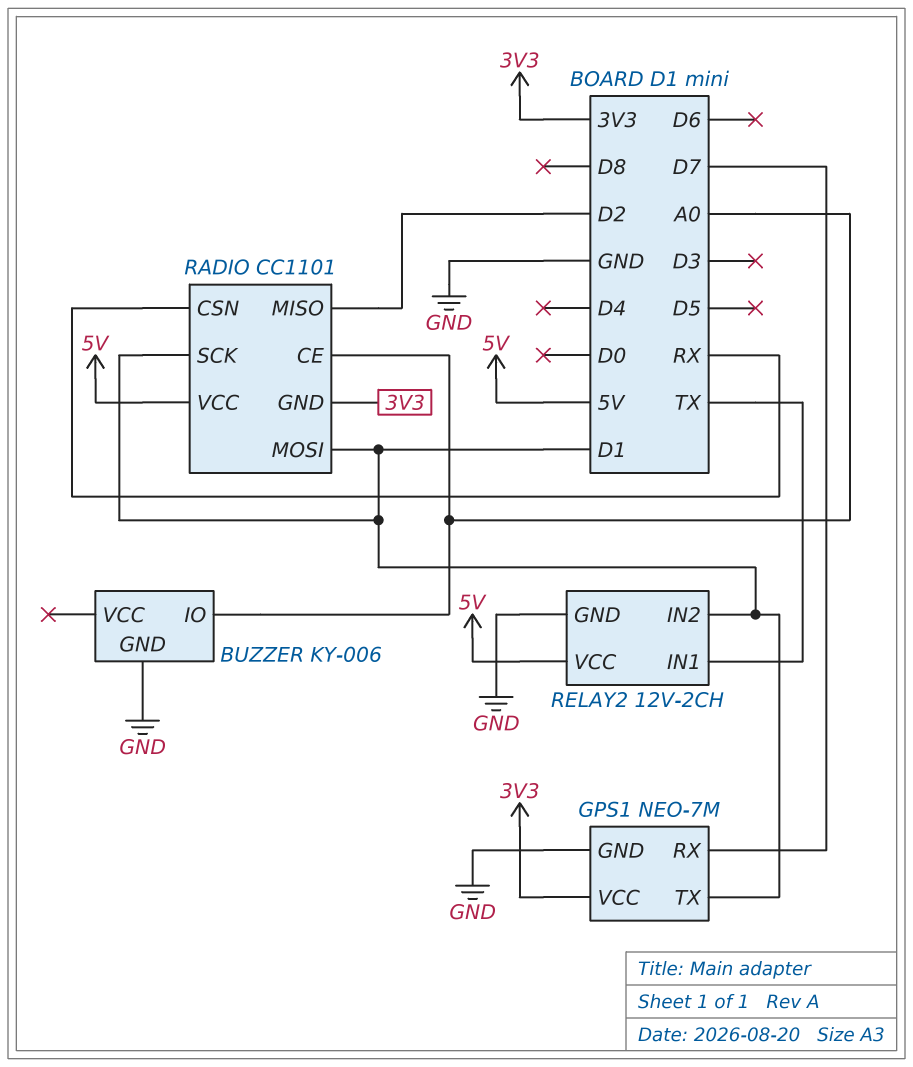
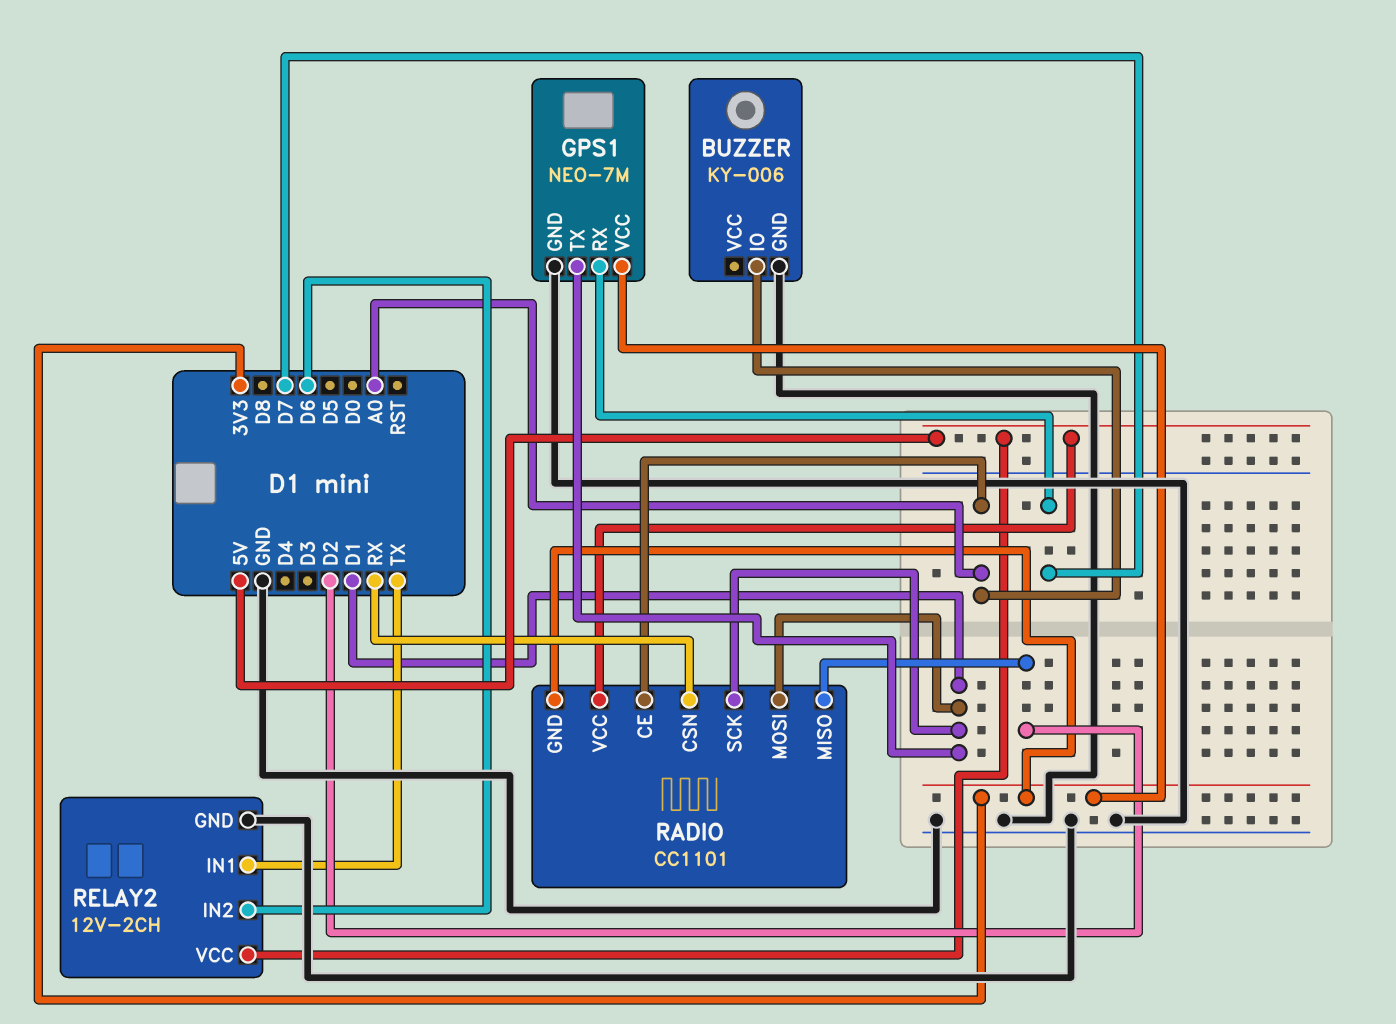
RELAY2 pin IN2: D1 -> D6

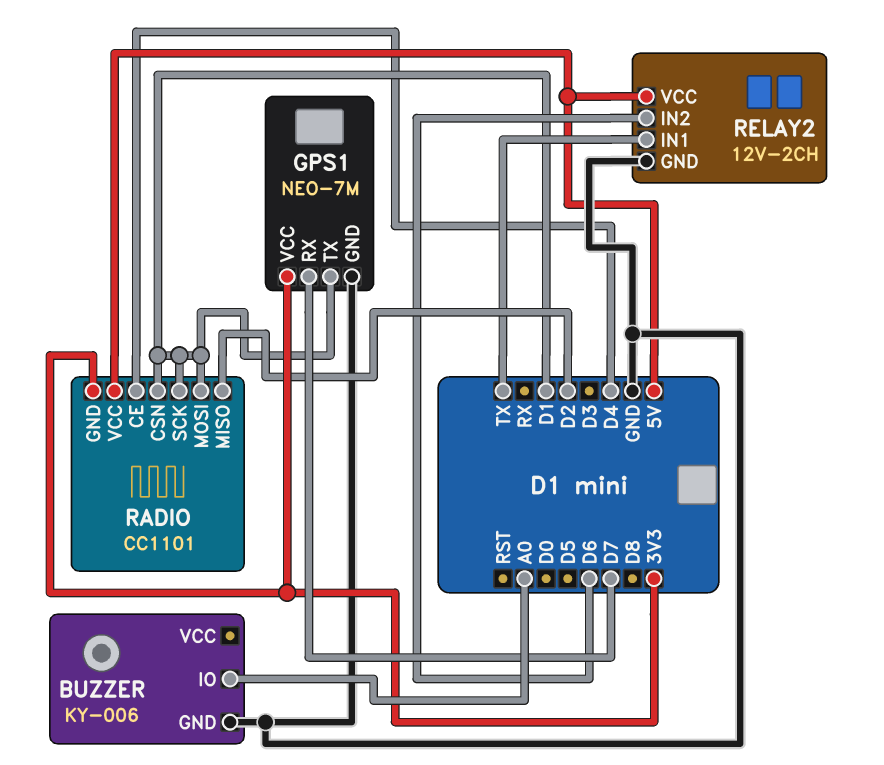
RADIO pin CE: A0 -> D4
RADIO pin CSN: RX -> D1

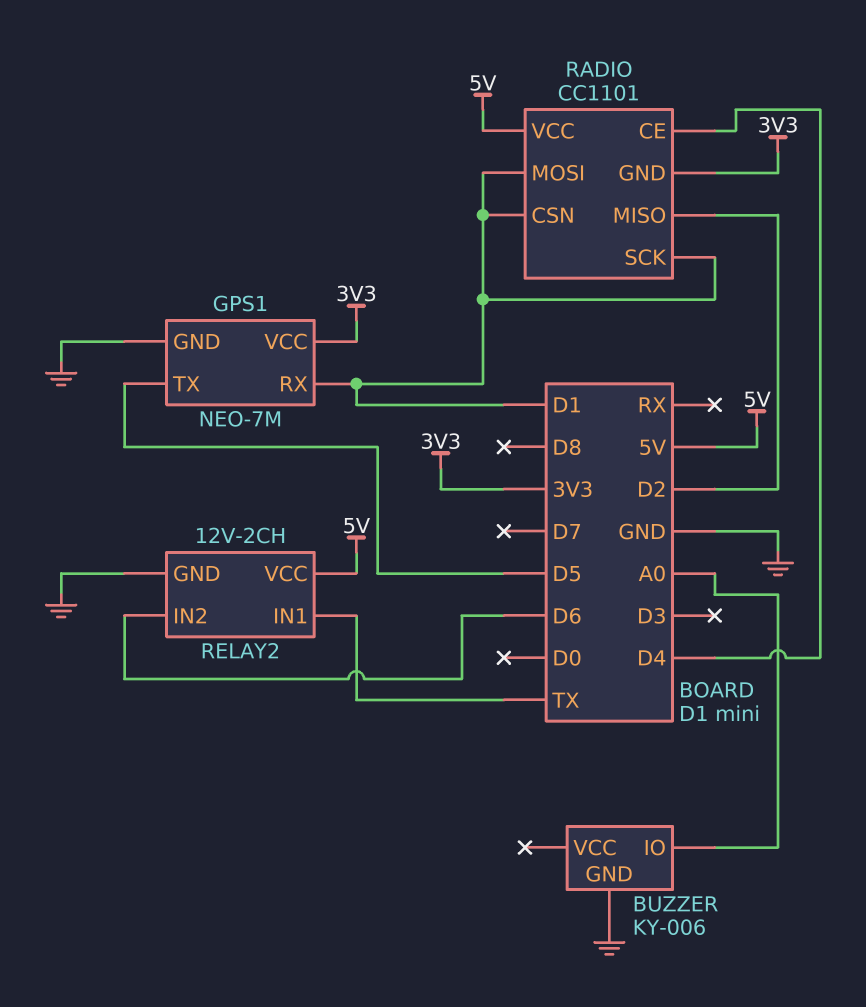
GPS1 pin RX: D7 -> D1
GPS1 pin TX: D1 -> D5

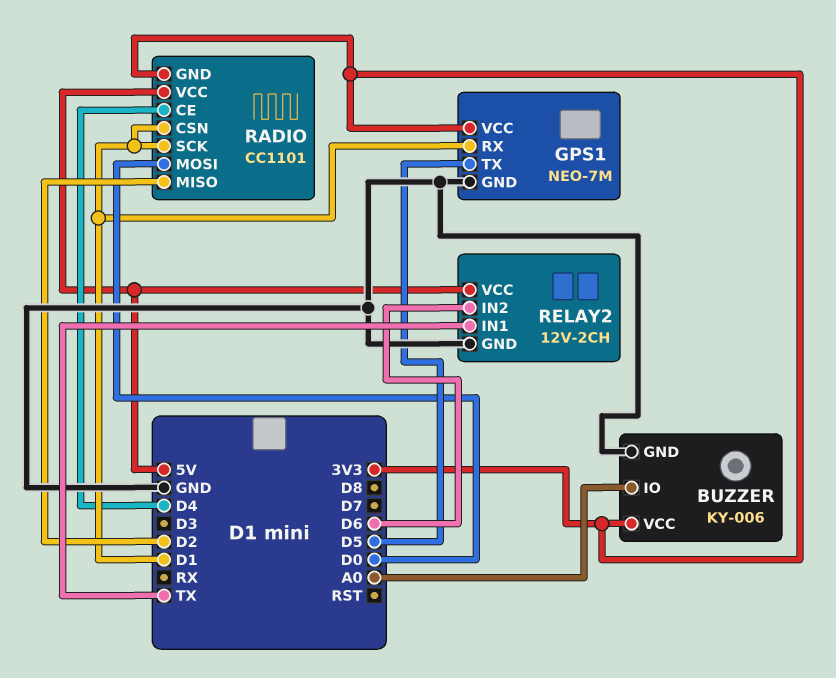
BUZZER pin VCC: none -> 3V3
RADIO pin MOSI: D1 -> D0

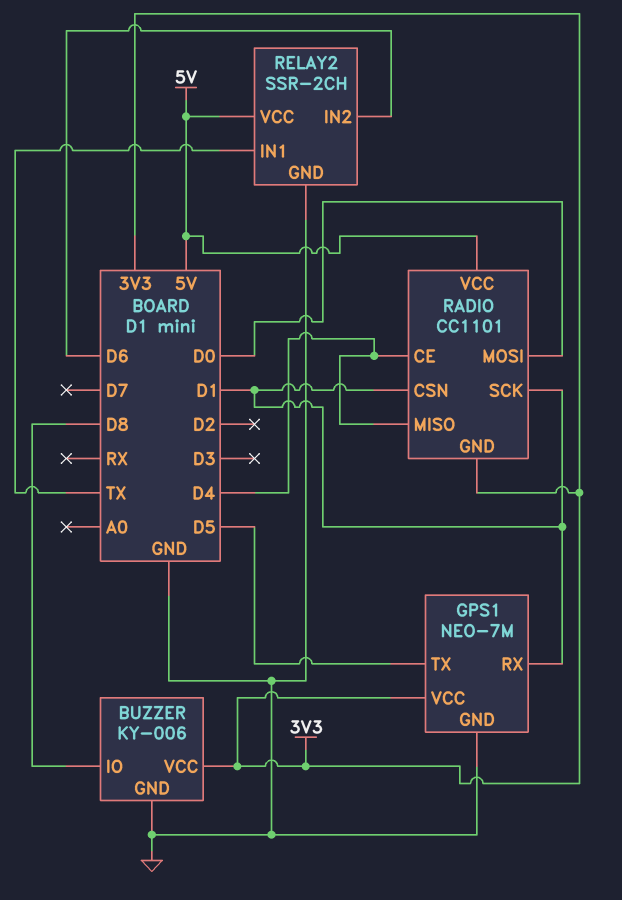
BUZZER pin IO: A0 -> D8
RADIO pin MISO: D2 -> D4
RELAY2: 12V-2CH -> SSR-2CH

